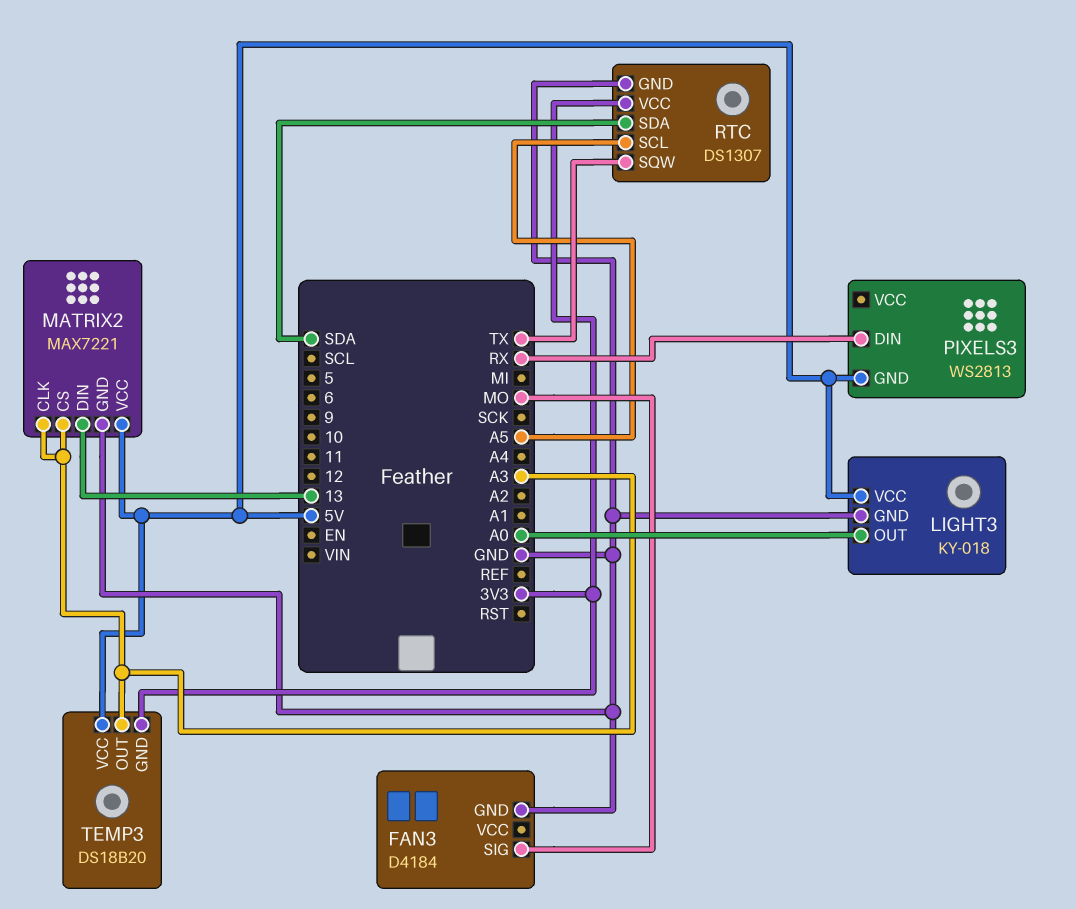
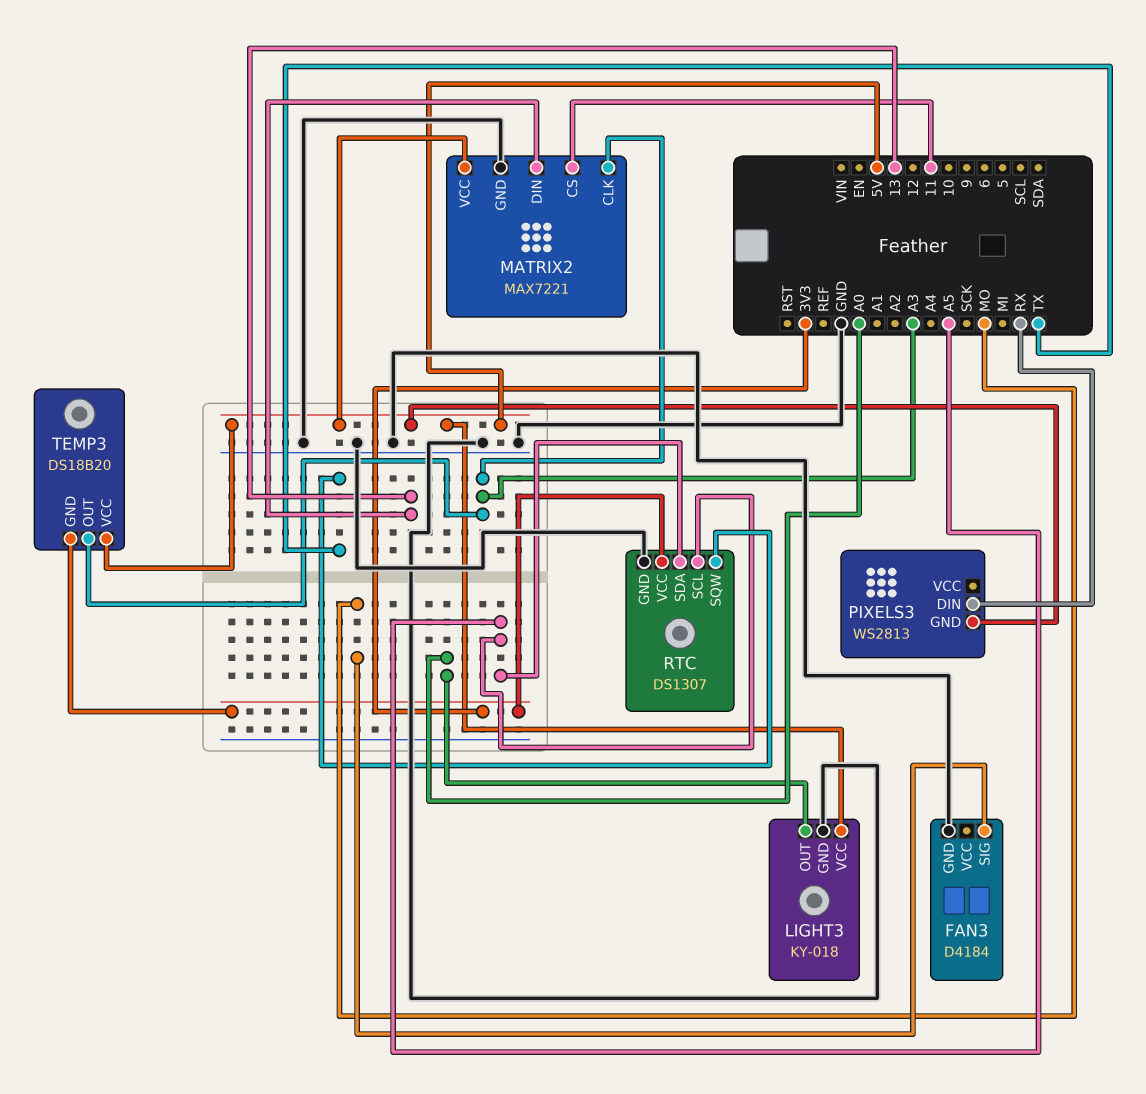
MATRIX2 pin CS: A3 -> 11
RTC pin SDA: SDA -> A5

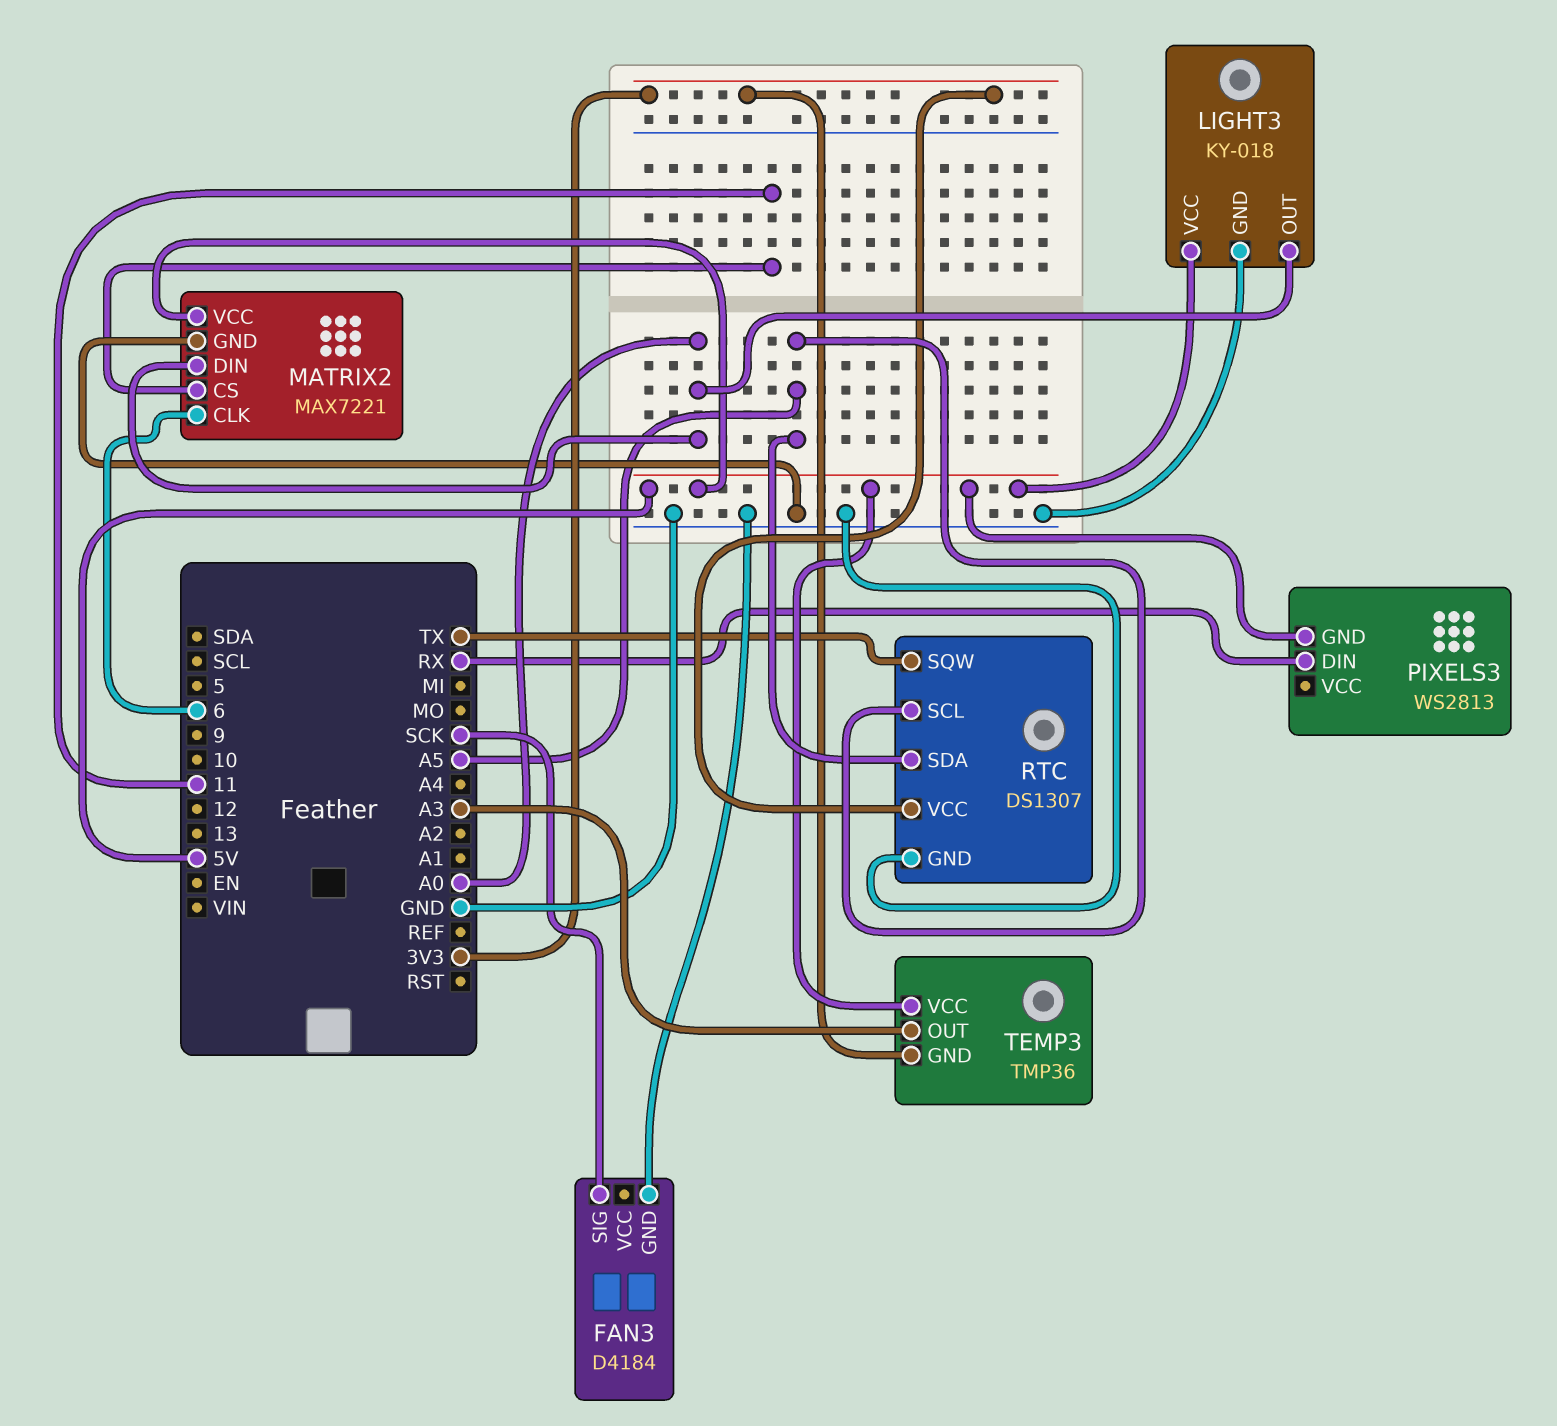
FAN3 pin SIG: MO -> SCK
MATRIX2 pin CLK: A3 -> 6
MATRIX2 pin DIN: 13 -> A0
TEMP3: DS18B20 -> TMP36

